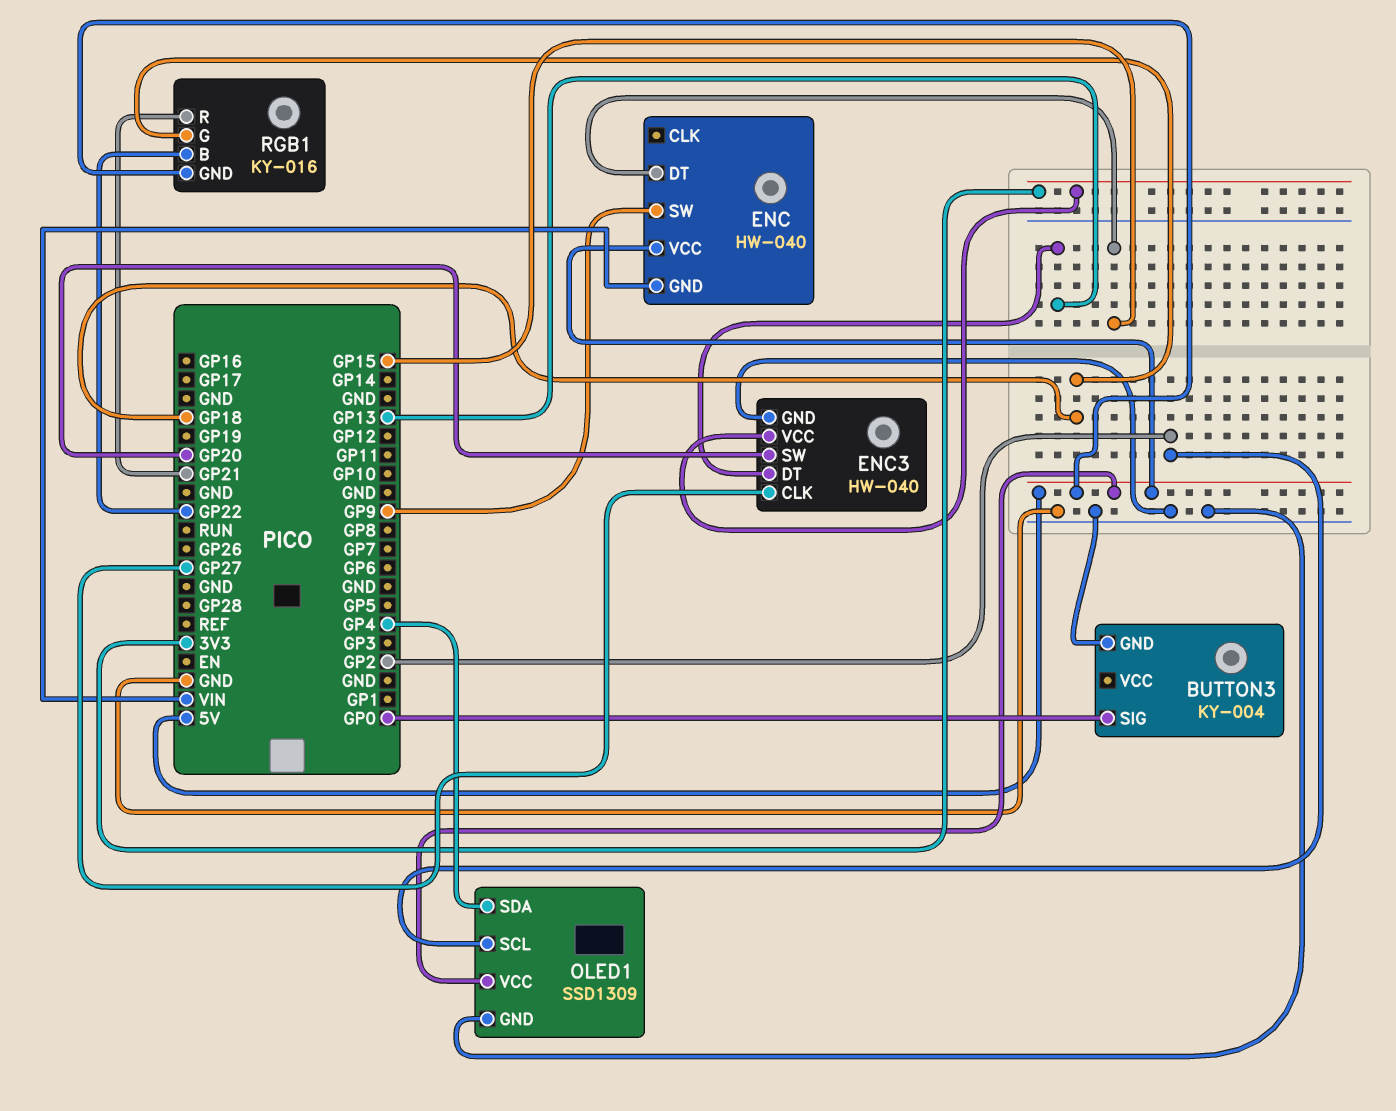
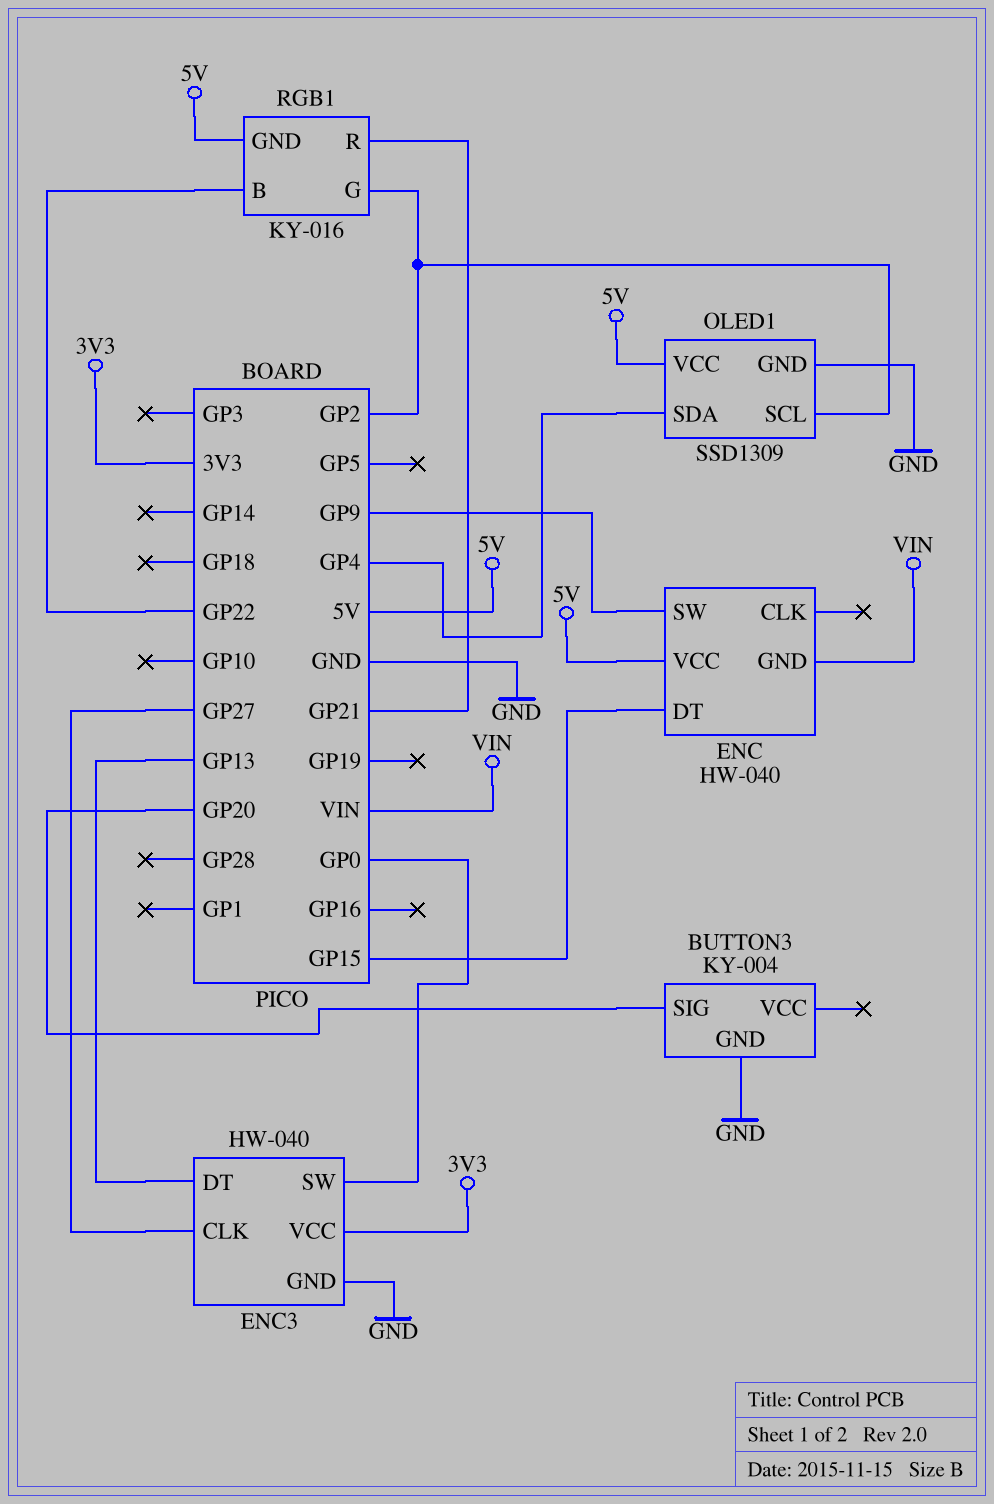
BUTTON3 pin SIG: GP0 -> GP20
ENC3 pin SW: GP20 -> GP0
RGB1 pin G: GP18 -> GP2

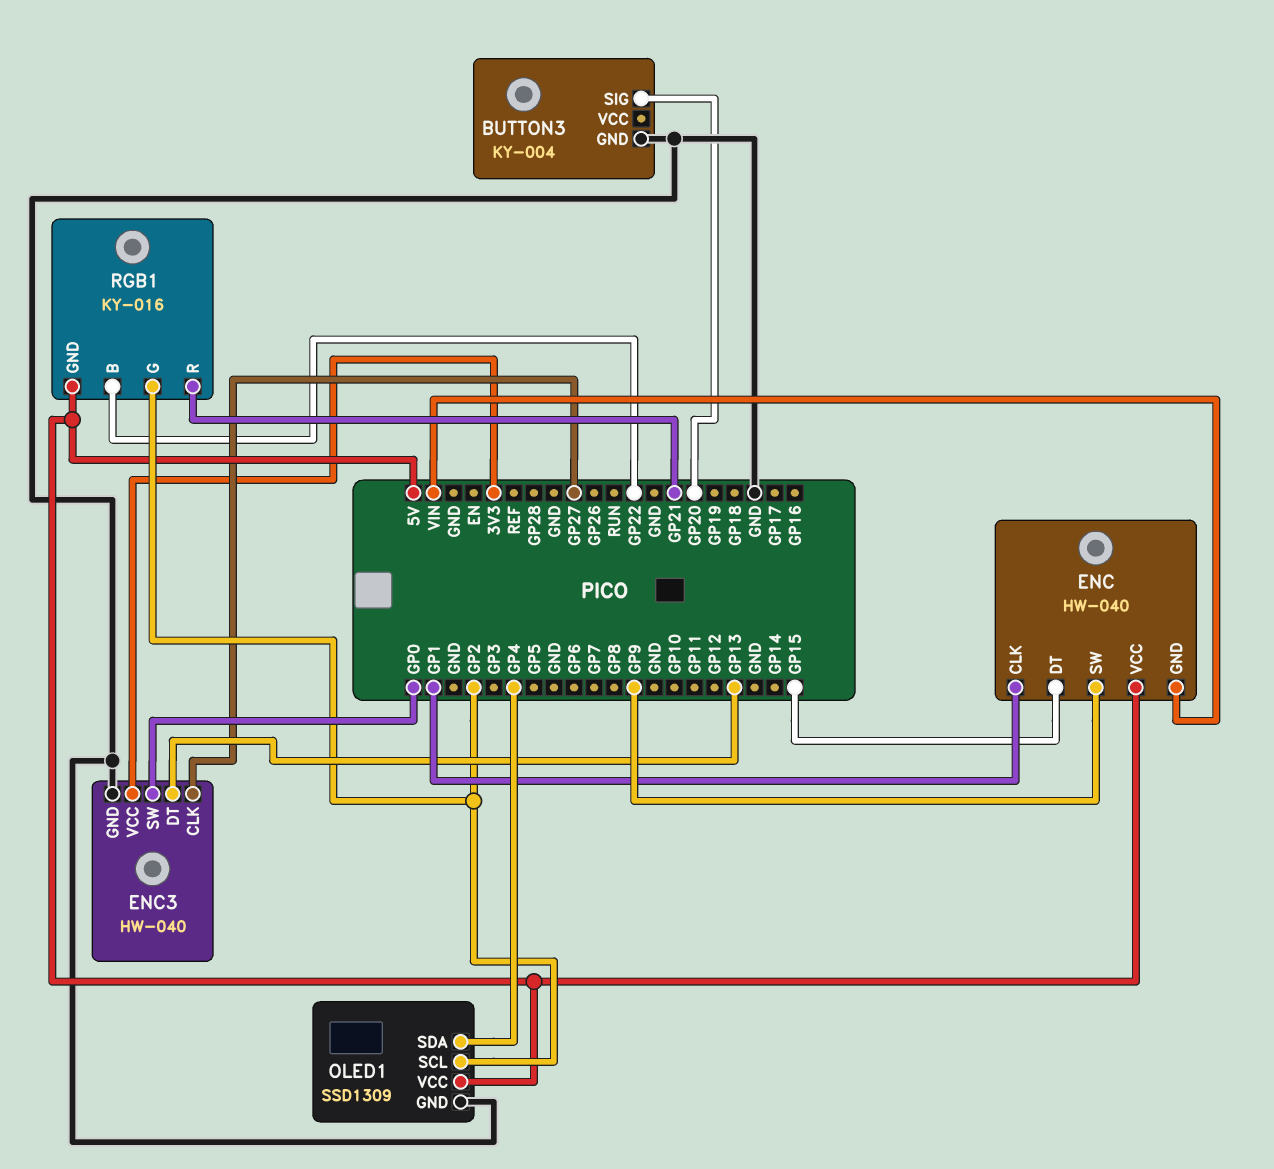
ENC pin CLK: none -> GP1

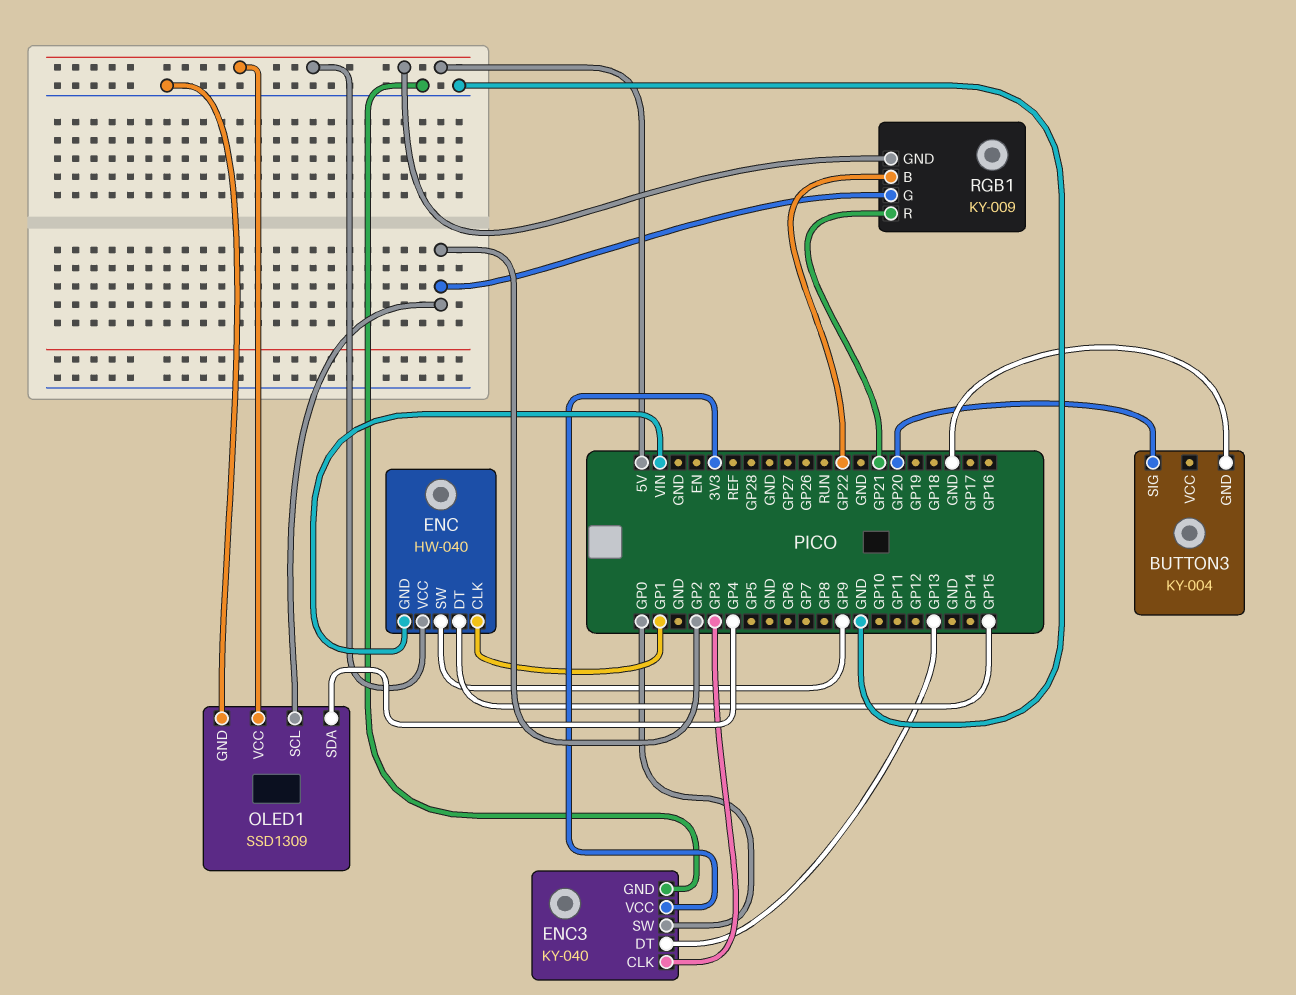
ENC3: HW-040 -> KY-040
ENC3 pin CLK: GP27 -> GP3
RGB1: KY-016 -> KY-009

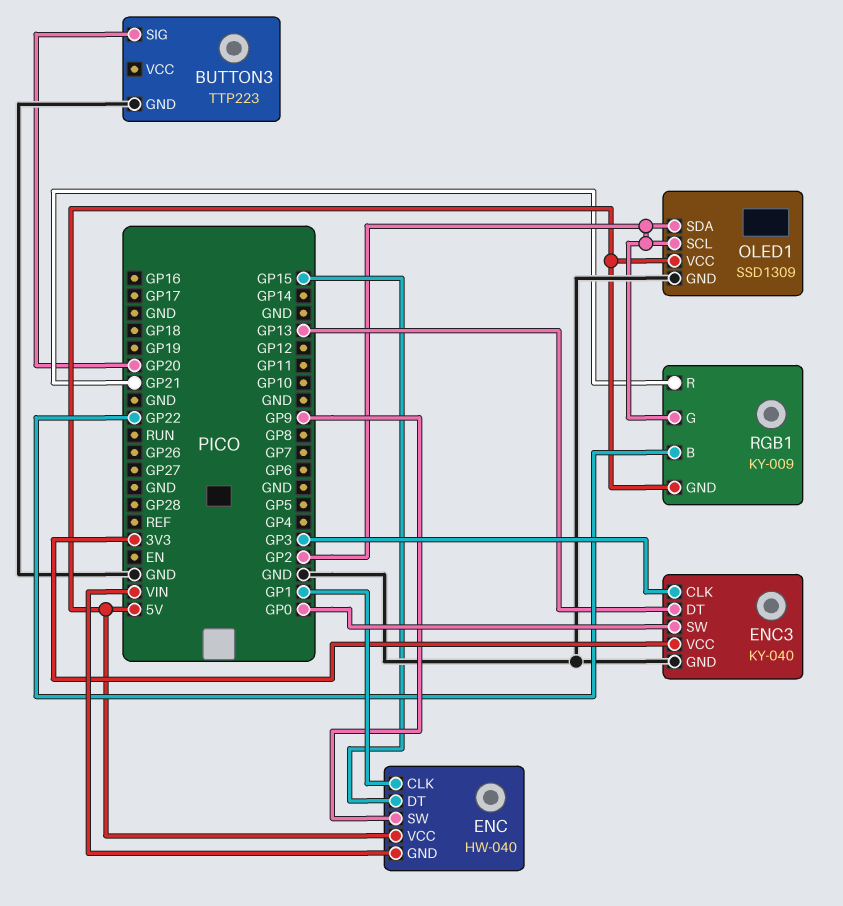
BUTTON3: KY-004 -> TTP223
OLED1 pin SDA: GP4 -> GP2

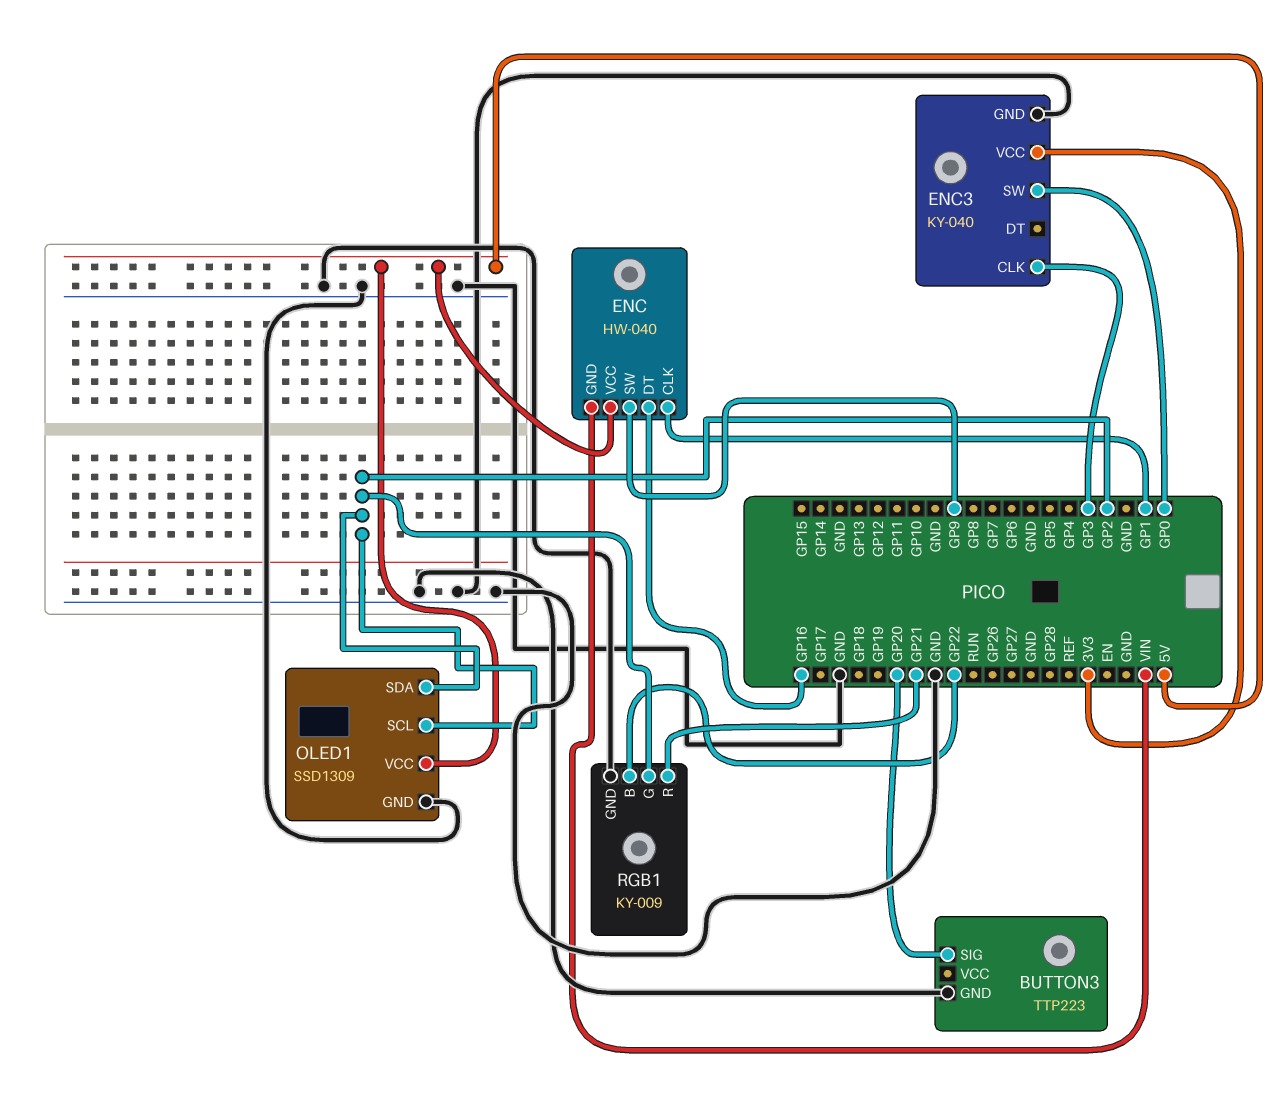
ENC pin DT: GP15 -> GP16
ENC3 pin DT: GP13 -> none
RGB1 pin GND: 5V -> GND

